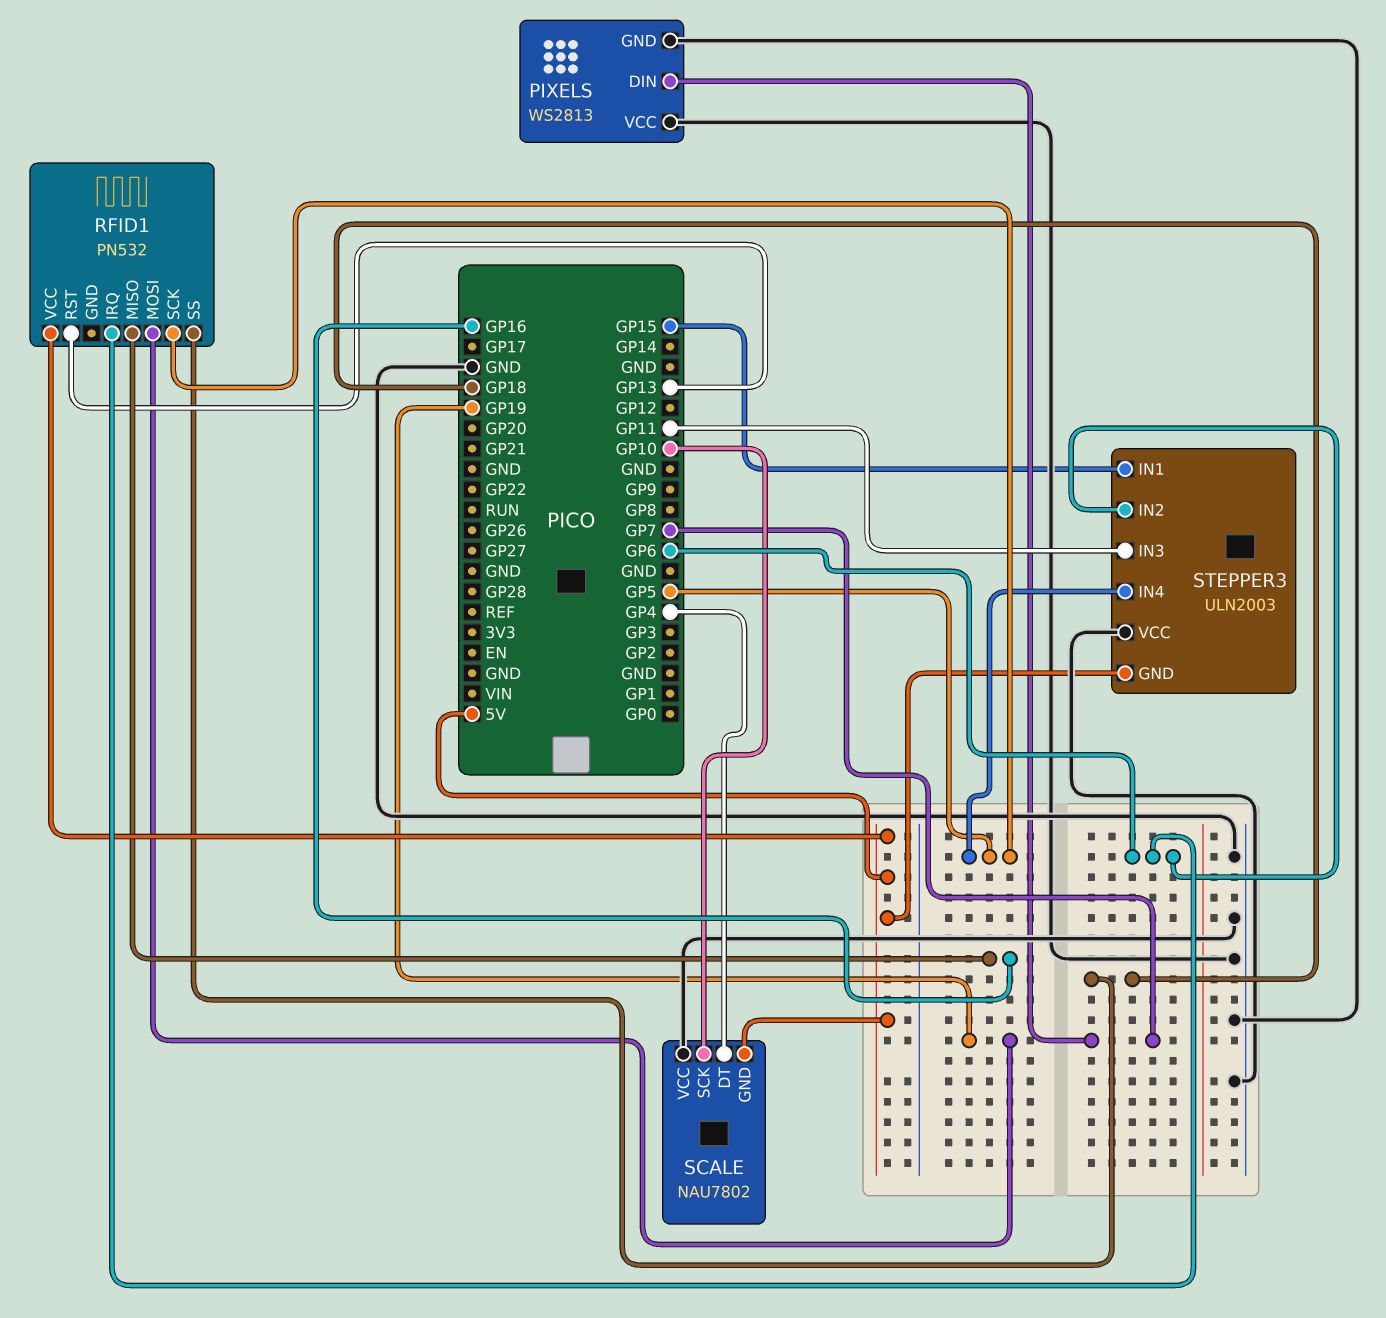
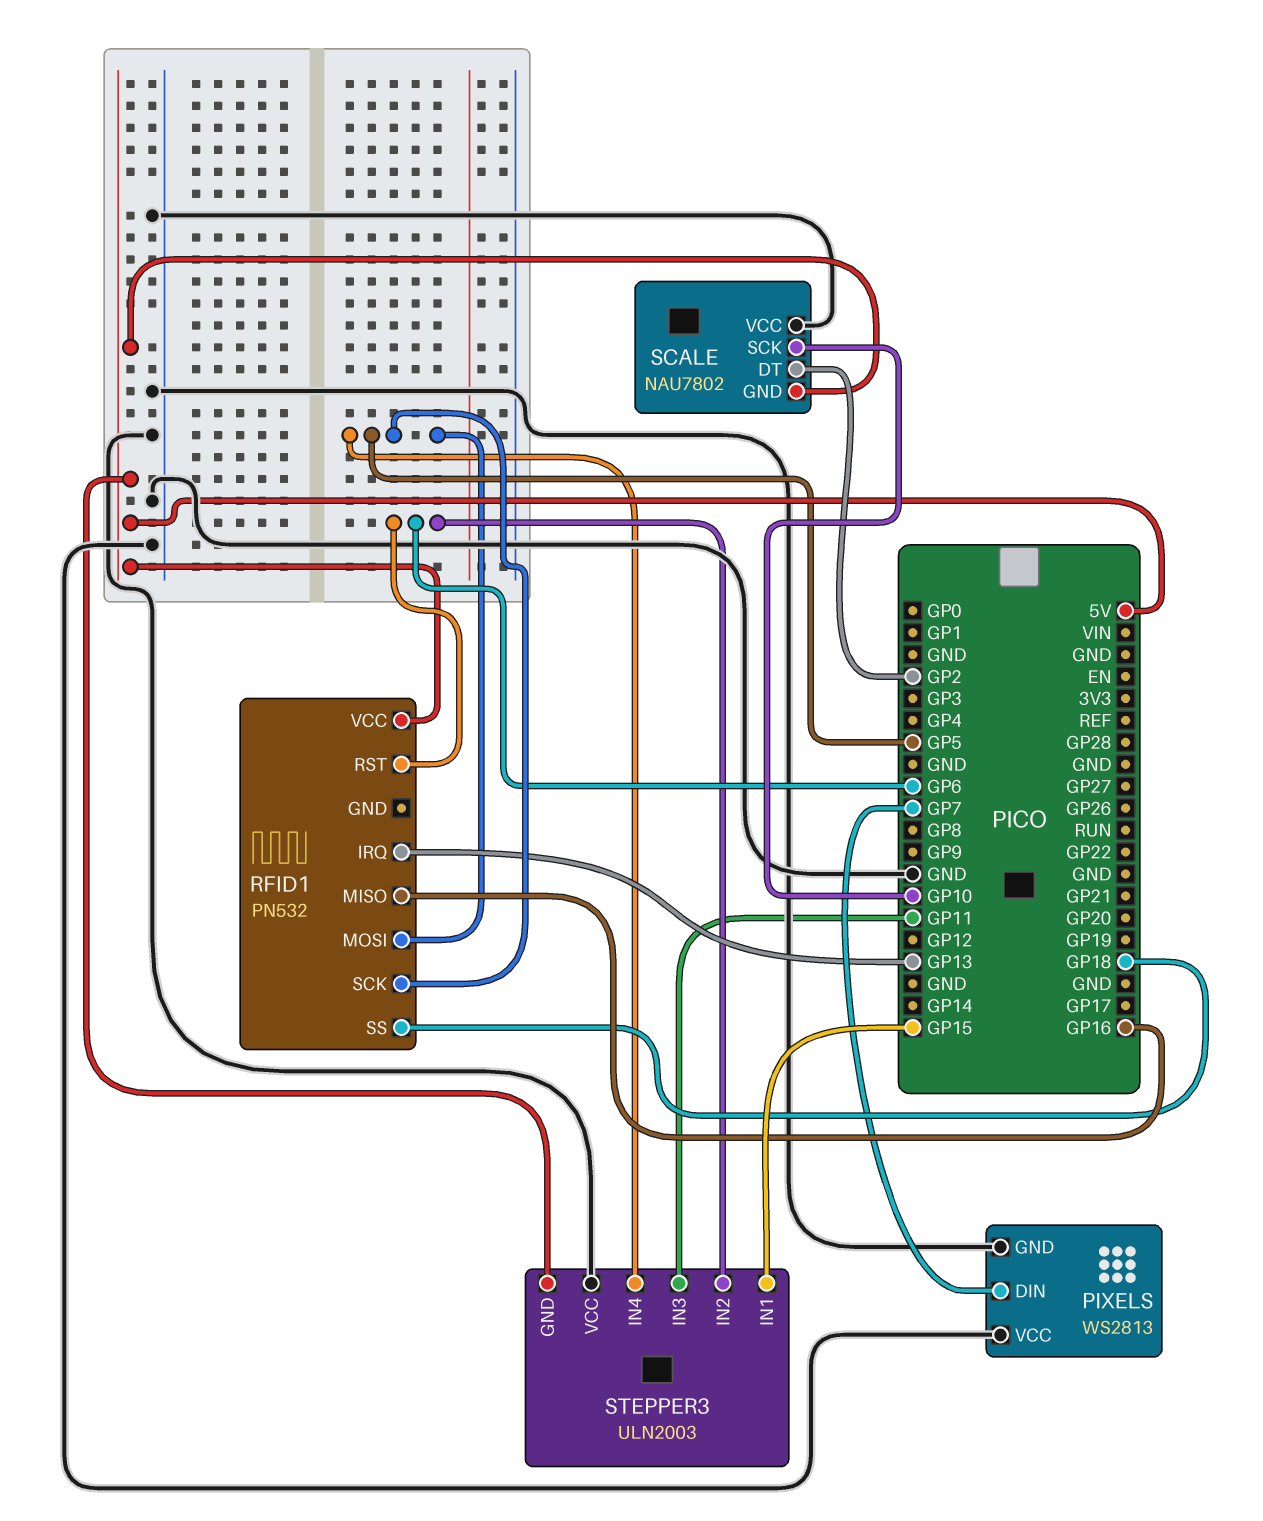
RFID1 pin IRQ: GP6 -> GP13
RFID1 pin MOSI: GP19 -> GP5
RFID1 pin RST: GP13 -> GP6
SCALE pin DT: GP4 -> GP2

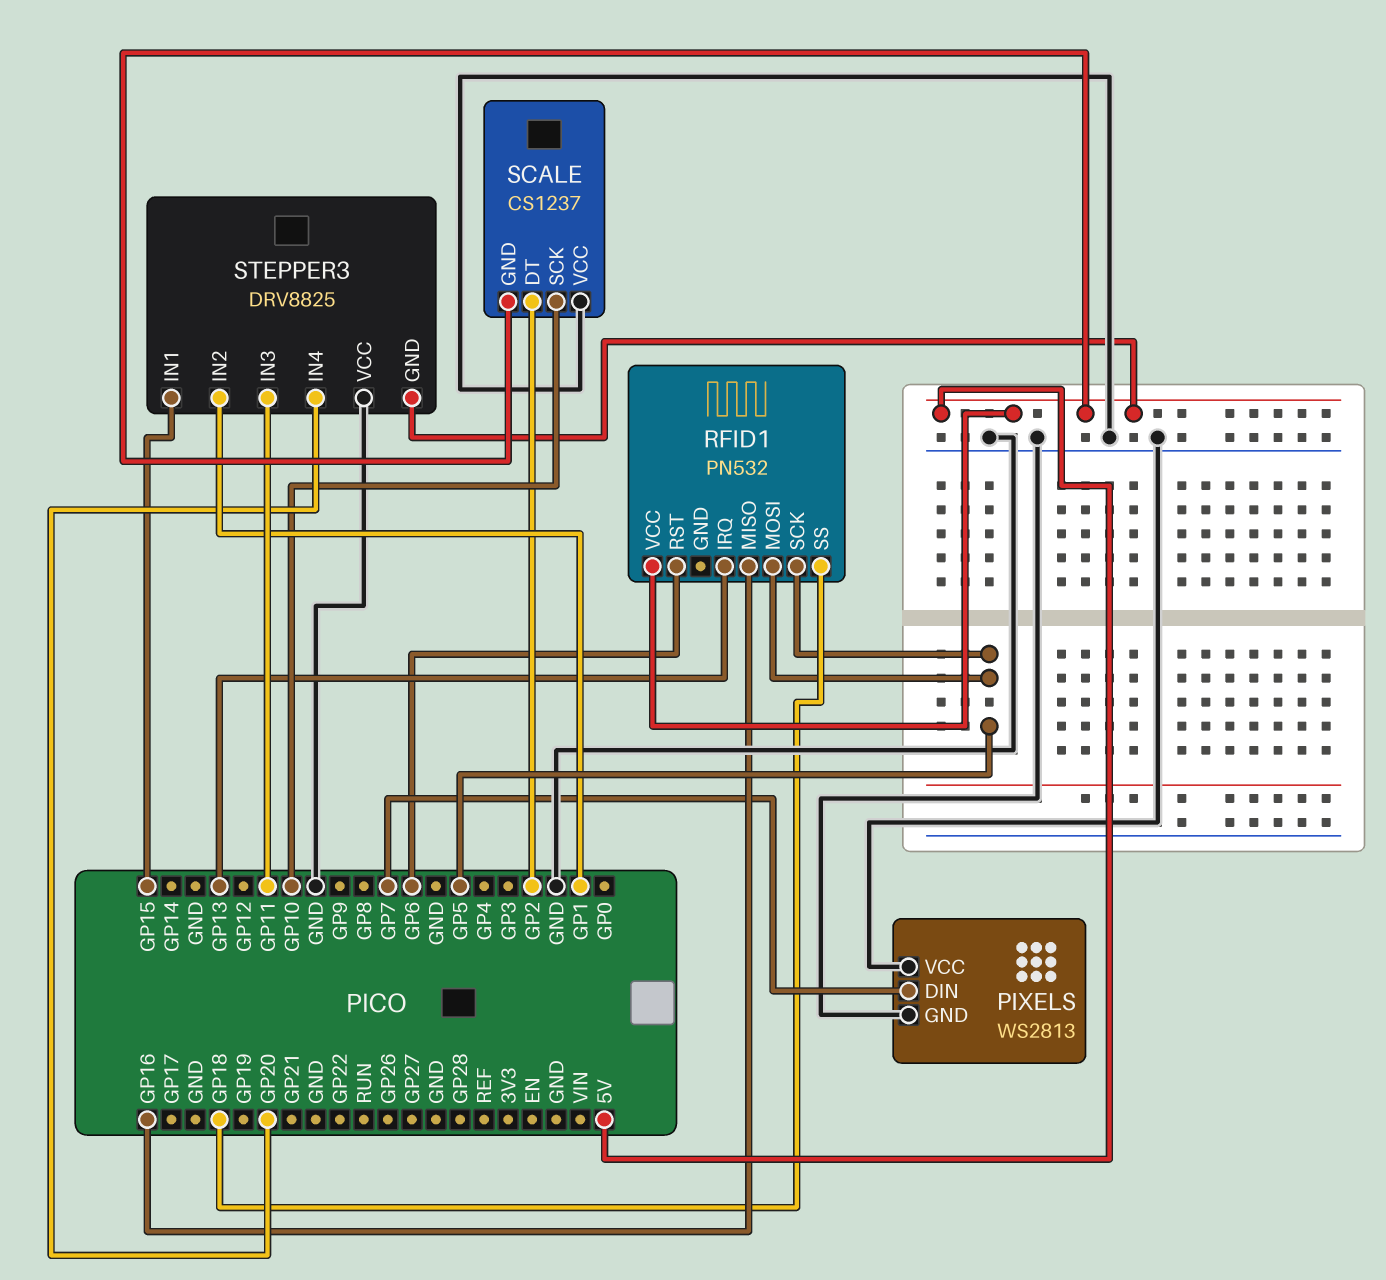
SCALE: NAU7802 -> CS1237
STEPPER3: ULN2003 -> DRV8825
STEPPER3 pin IN2: GP6 -> GP1
STEPPER3 pin IN4: GP5 -> GP20

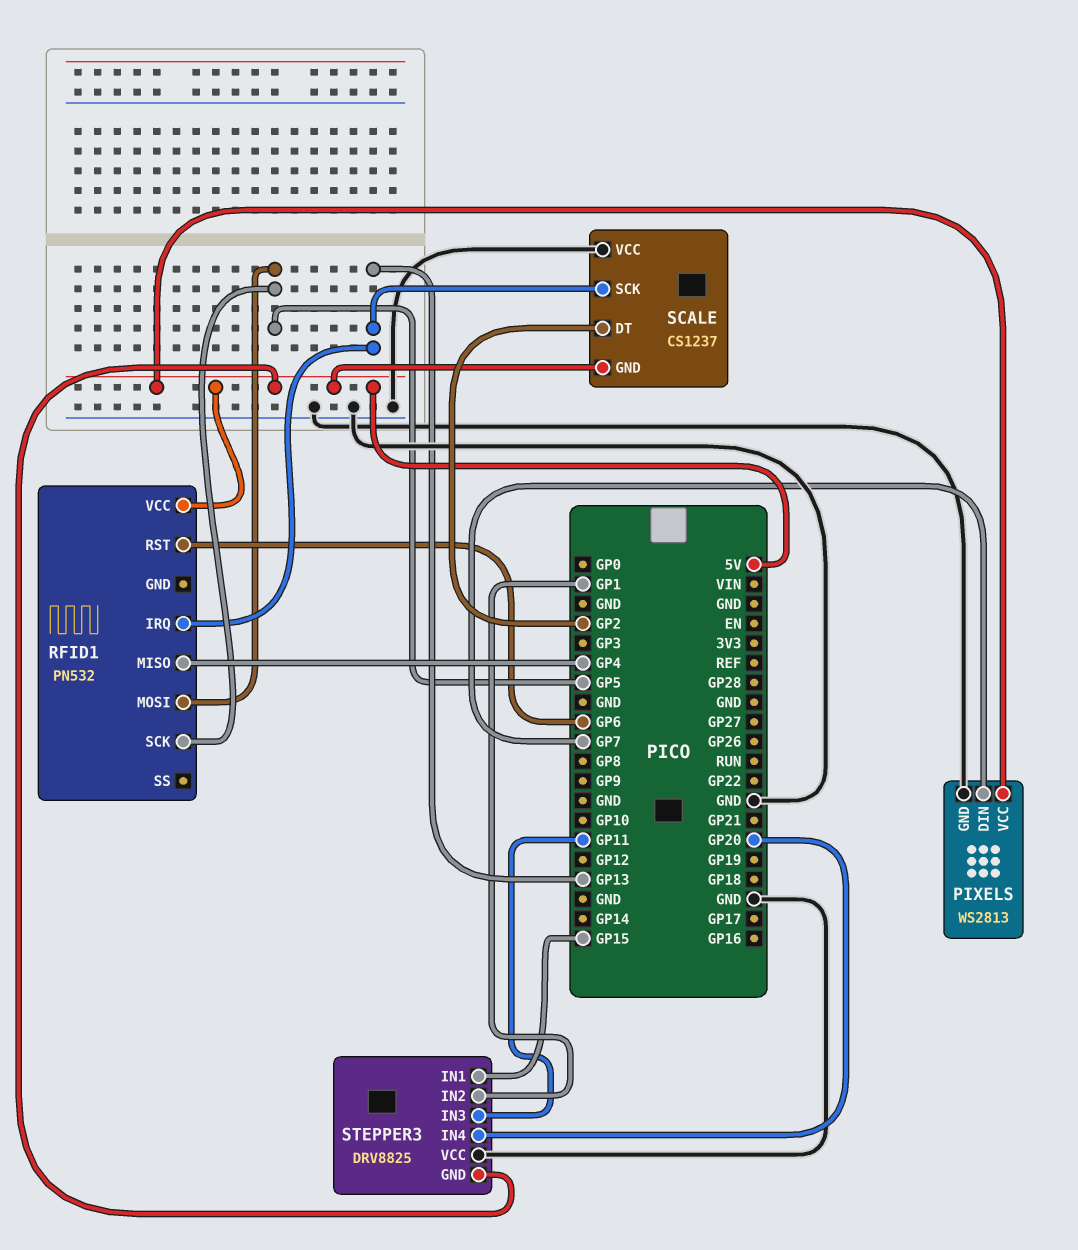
PIXELS pin VCC: GND -> 5V
RFID1 pin MISO: GP16 -> GP4
RFID1 pin SS: GP18 -> none
SCALE pin SCK: GP10 -> GP13

